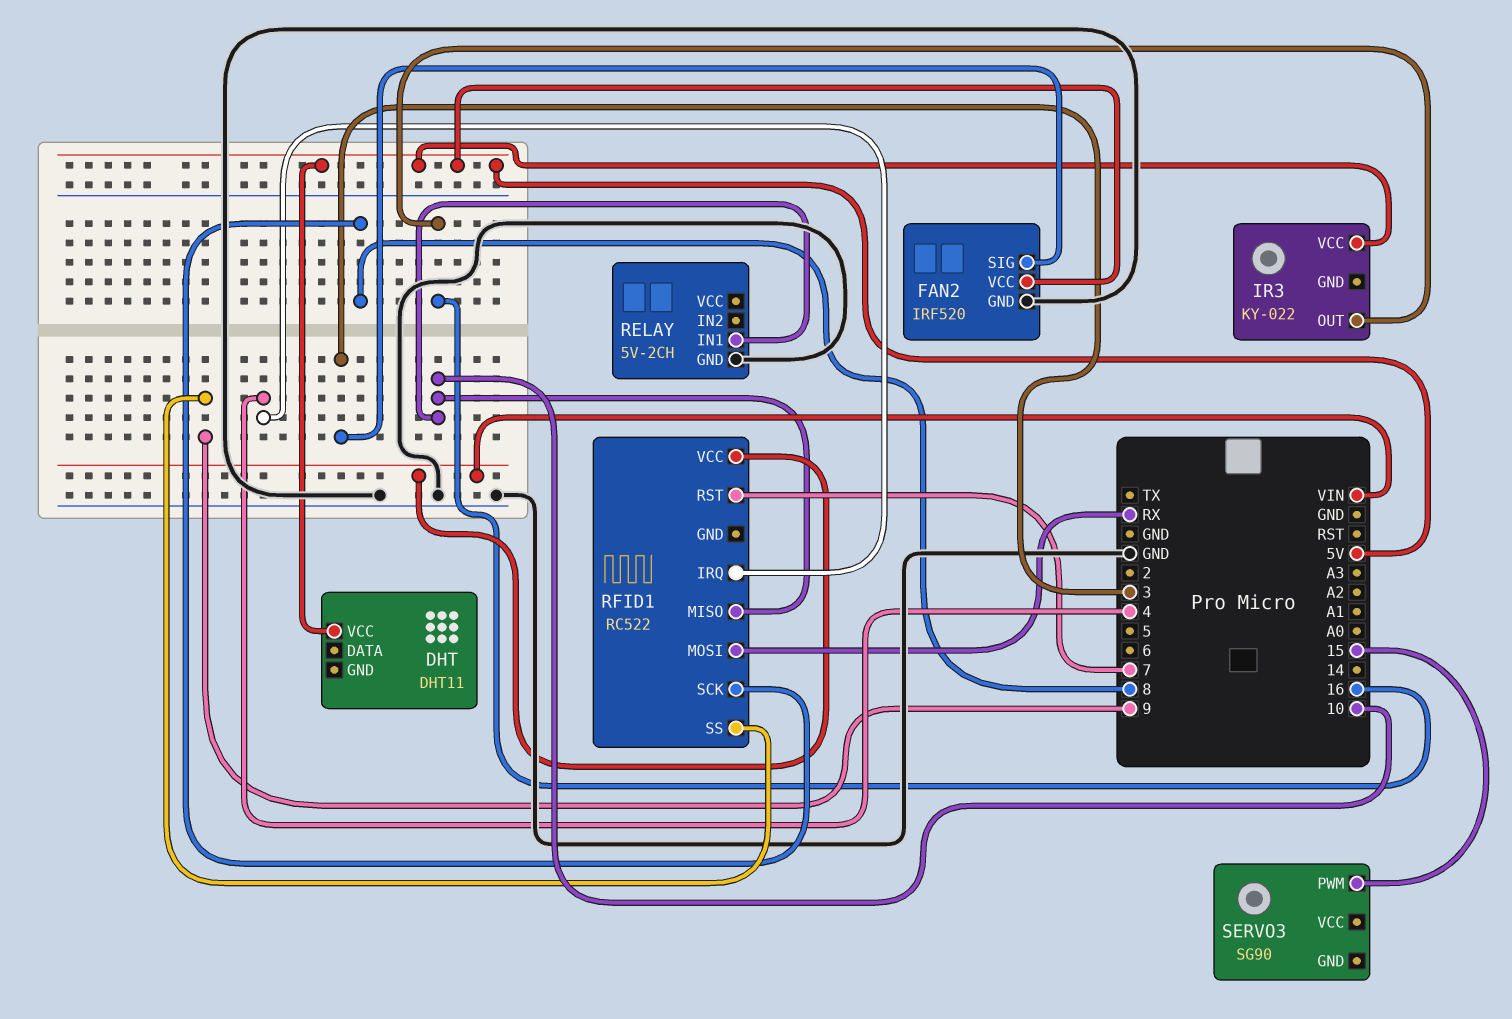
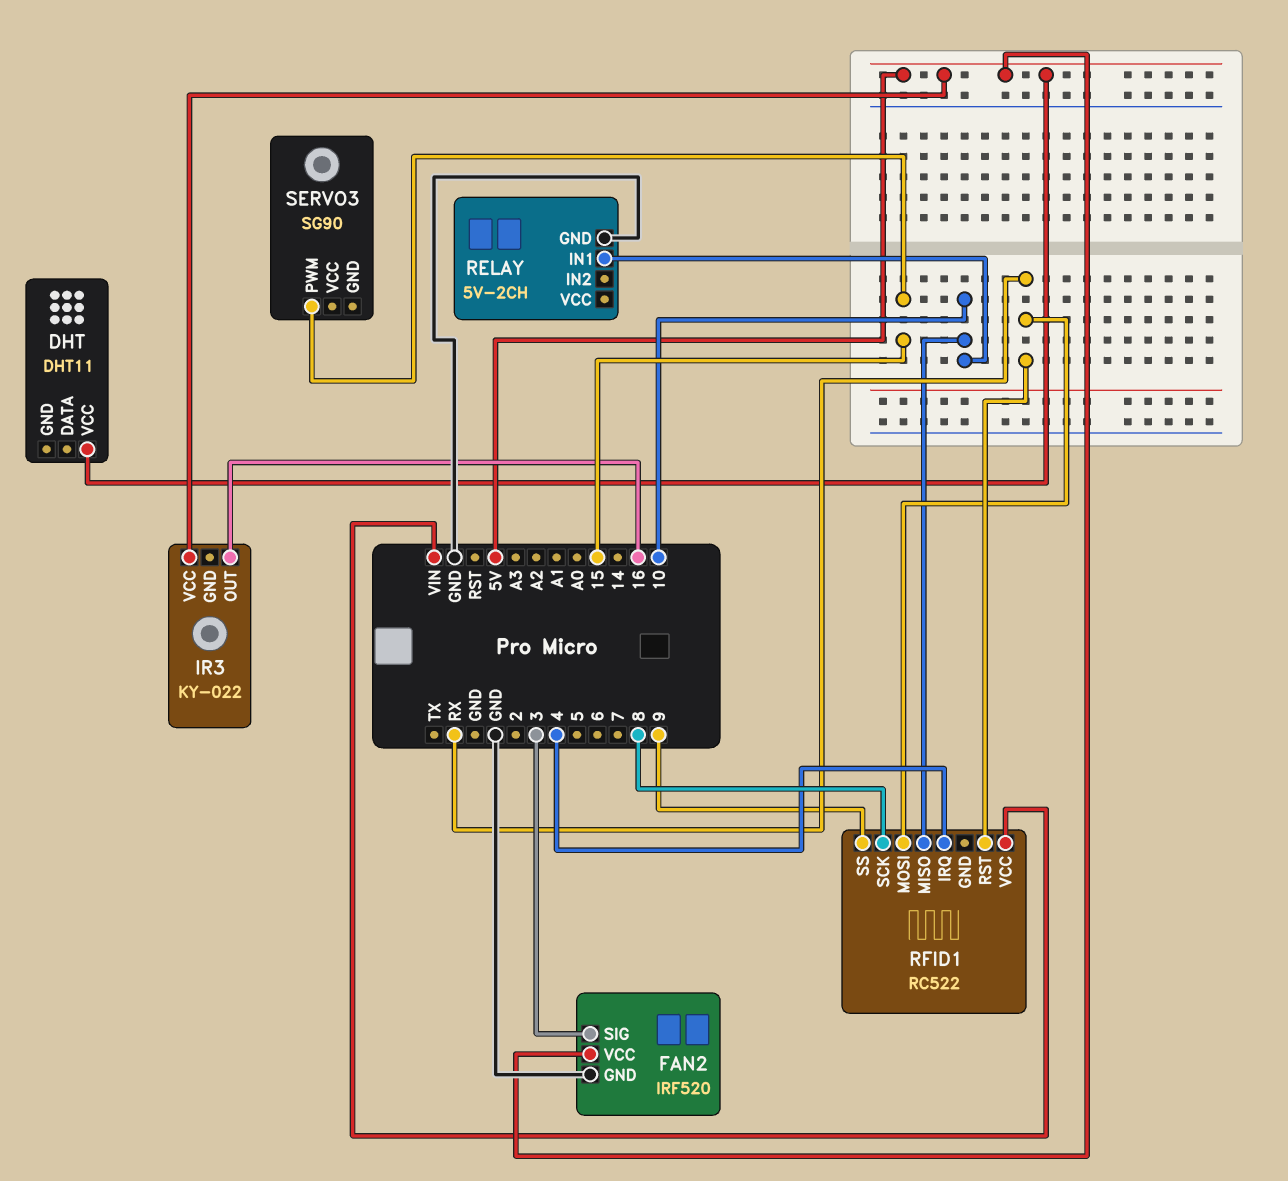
RFID1 pin RST: 7 -> RX

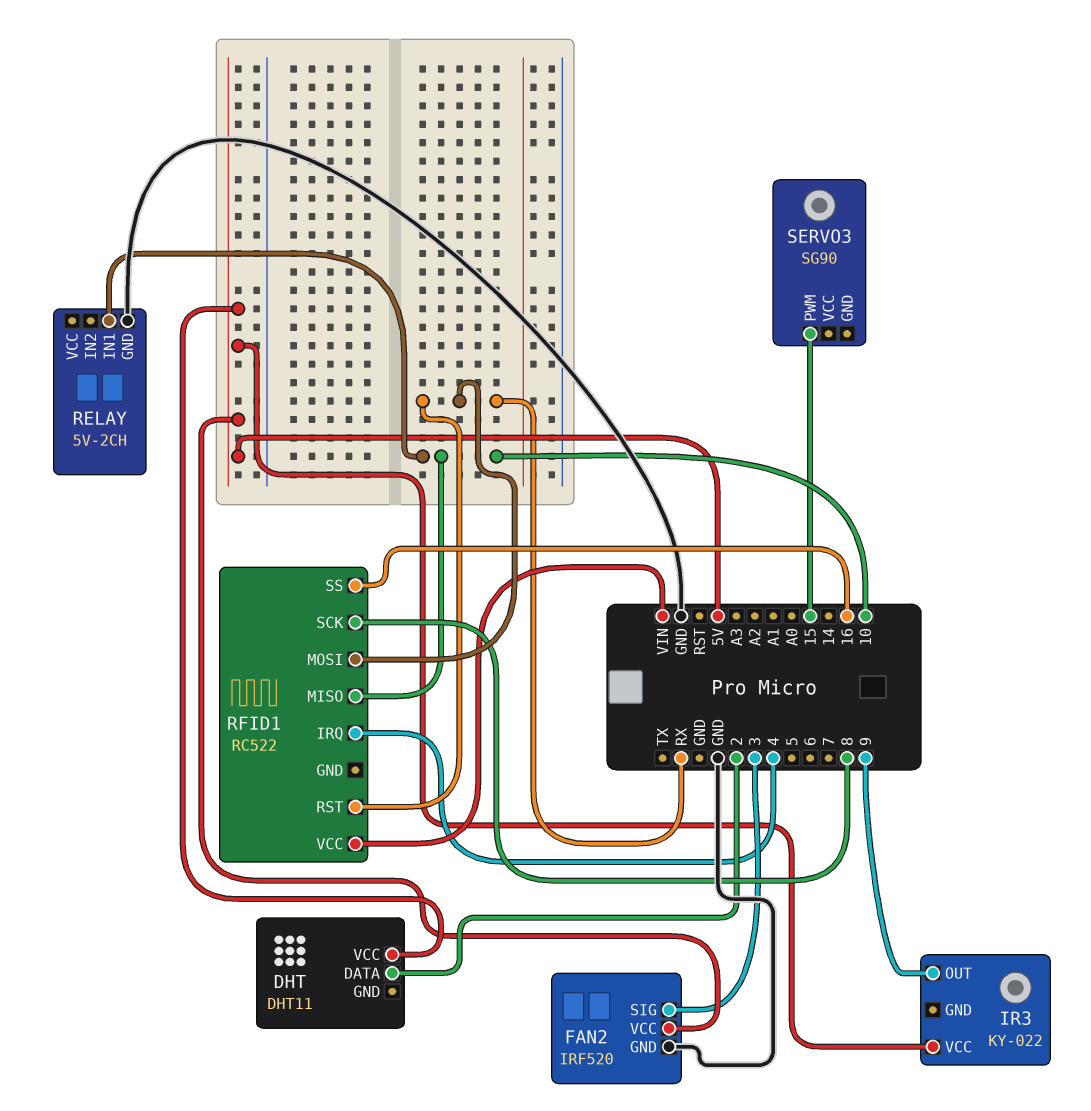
DHT pin DATA: none -> 2
IR3 pin OUT: 16 -> 9
RFID1 pin SS: 9 -> 16

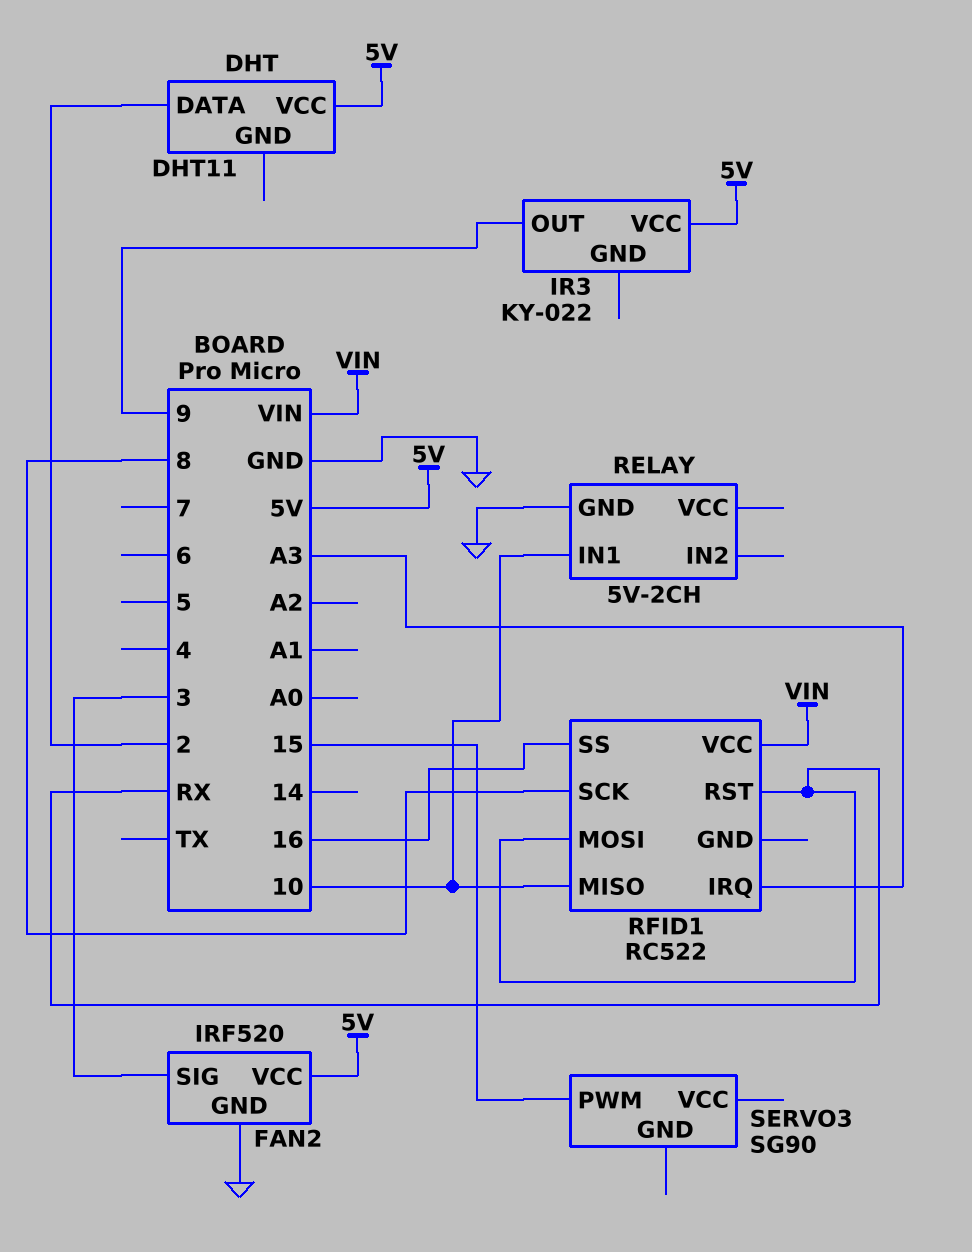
RFID1 pin IRQ: 4 -> A3

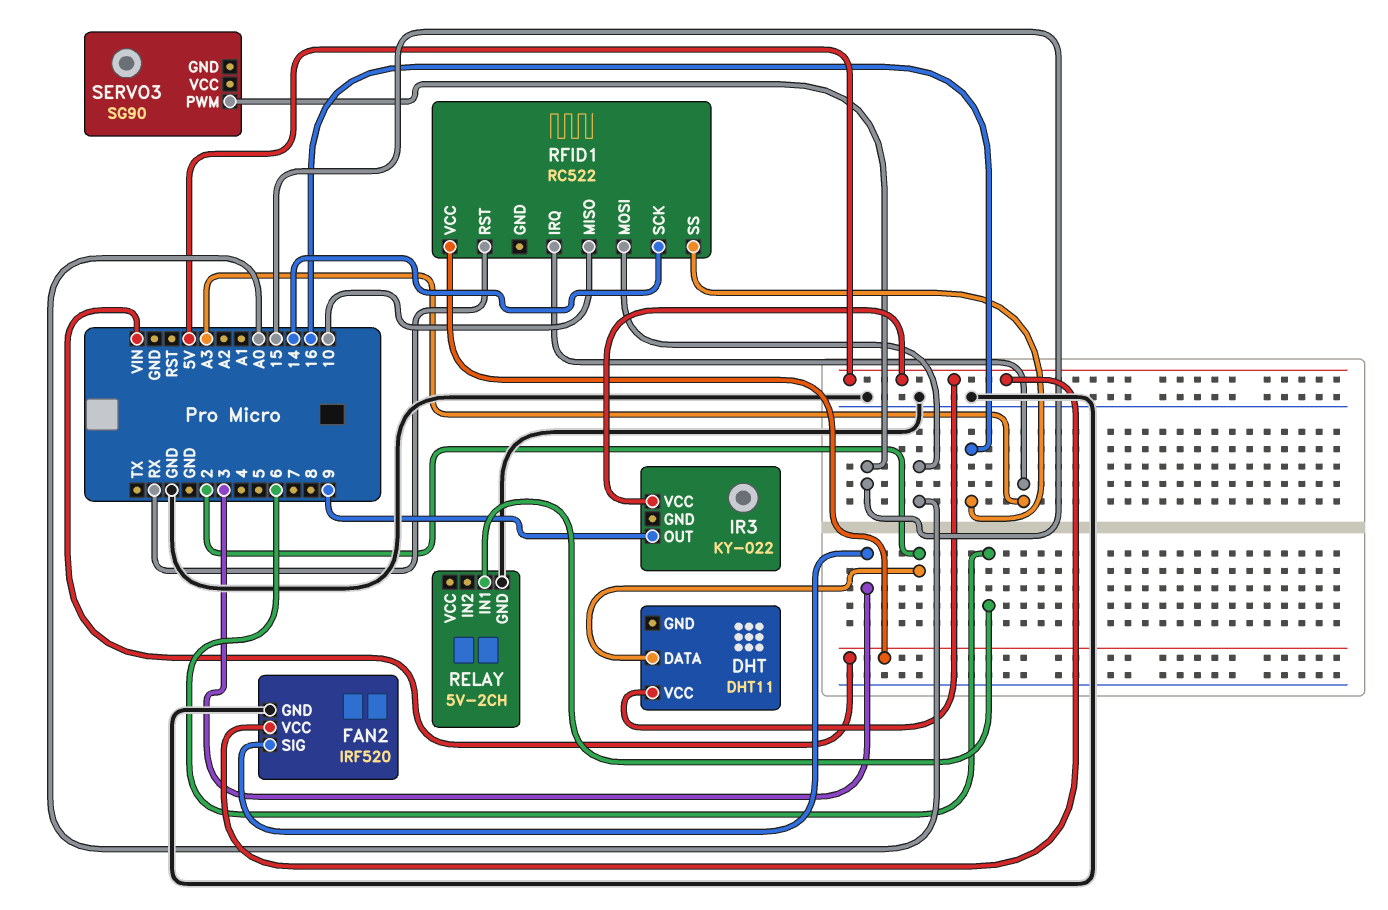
RELAY pin IN1: 10 -> 6
RFID1 pin MOSI: RX -> A0
RFID1 pin SCK: 8 -> 14

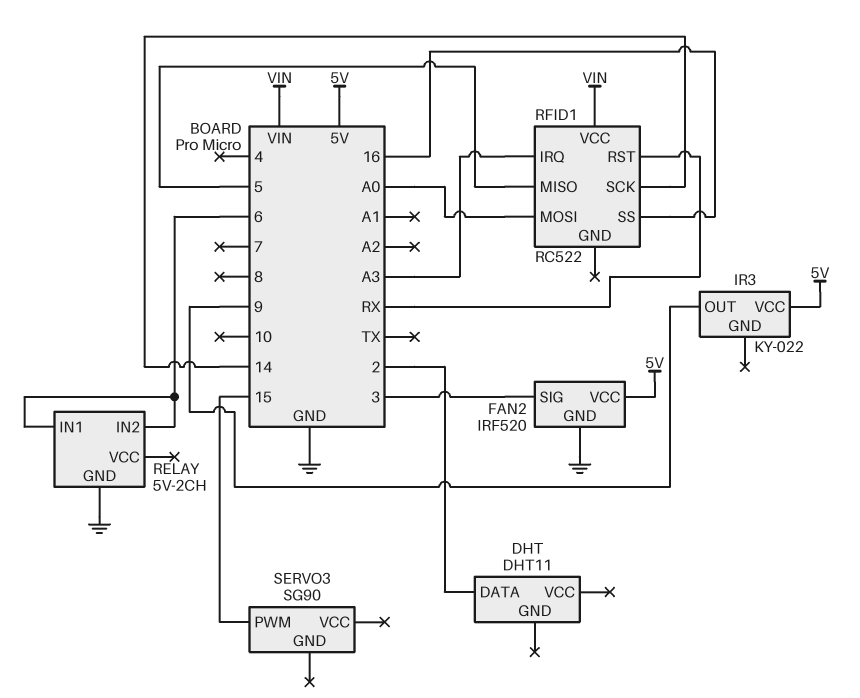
DHT pin VCC: 5V -> none
RELAY pin IN2: none -> 6
RFID1 pin MISO: 10 -> 5

